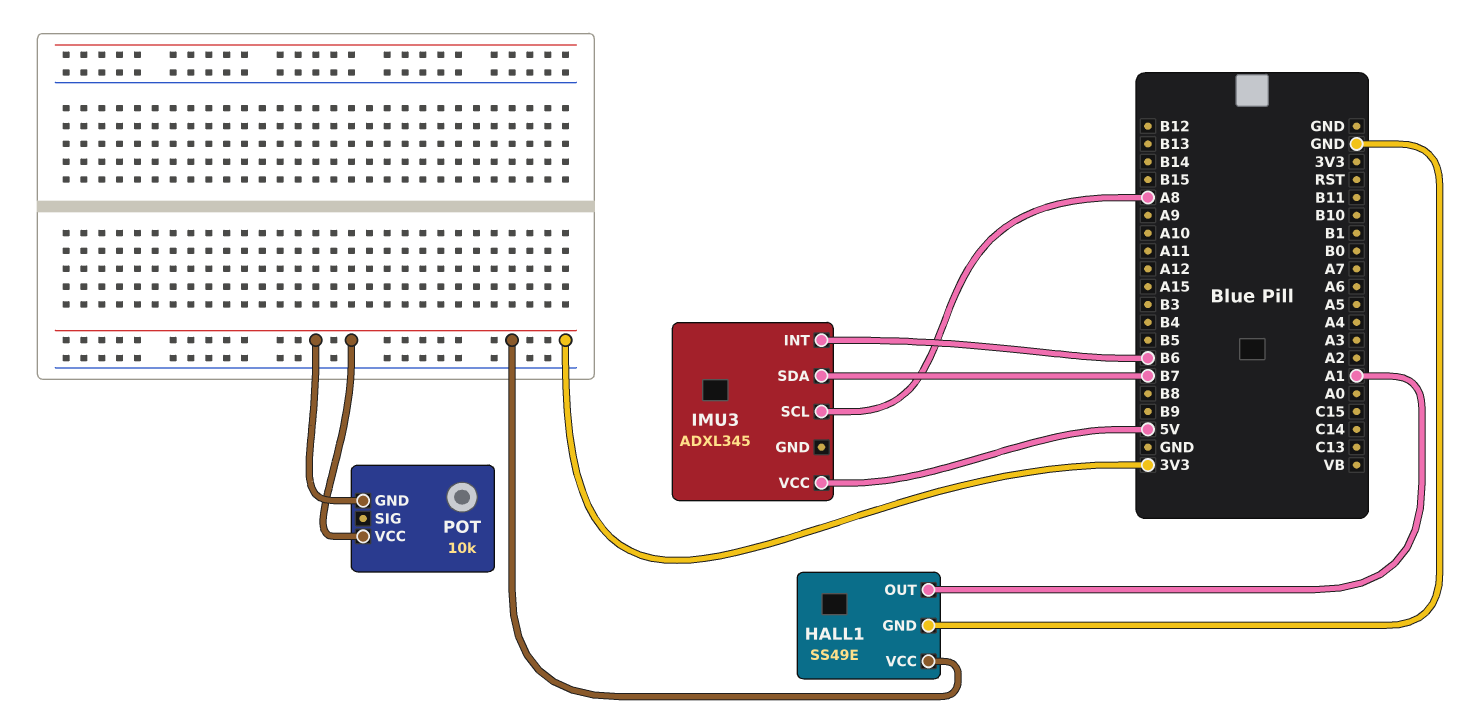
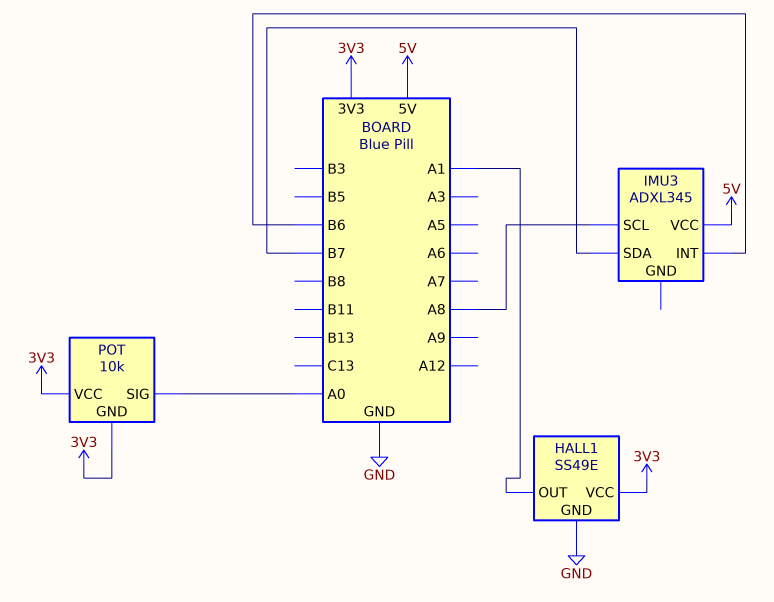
POT pin SIG: none -> A0

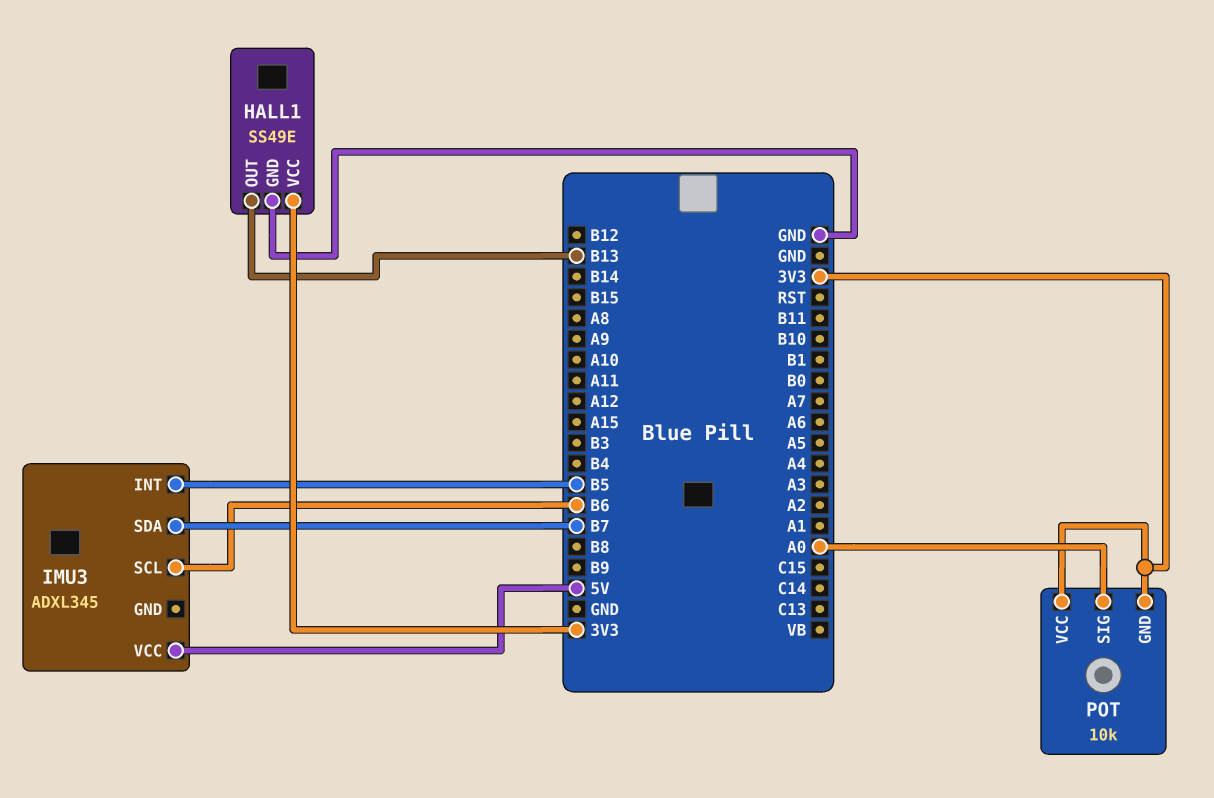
HALL1 pin OUT: A1 -> B13
IMU3 pin INT: B6 -> B5
IMU3 pin SCL: A8 -> B6

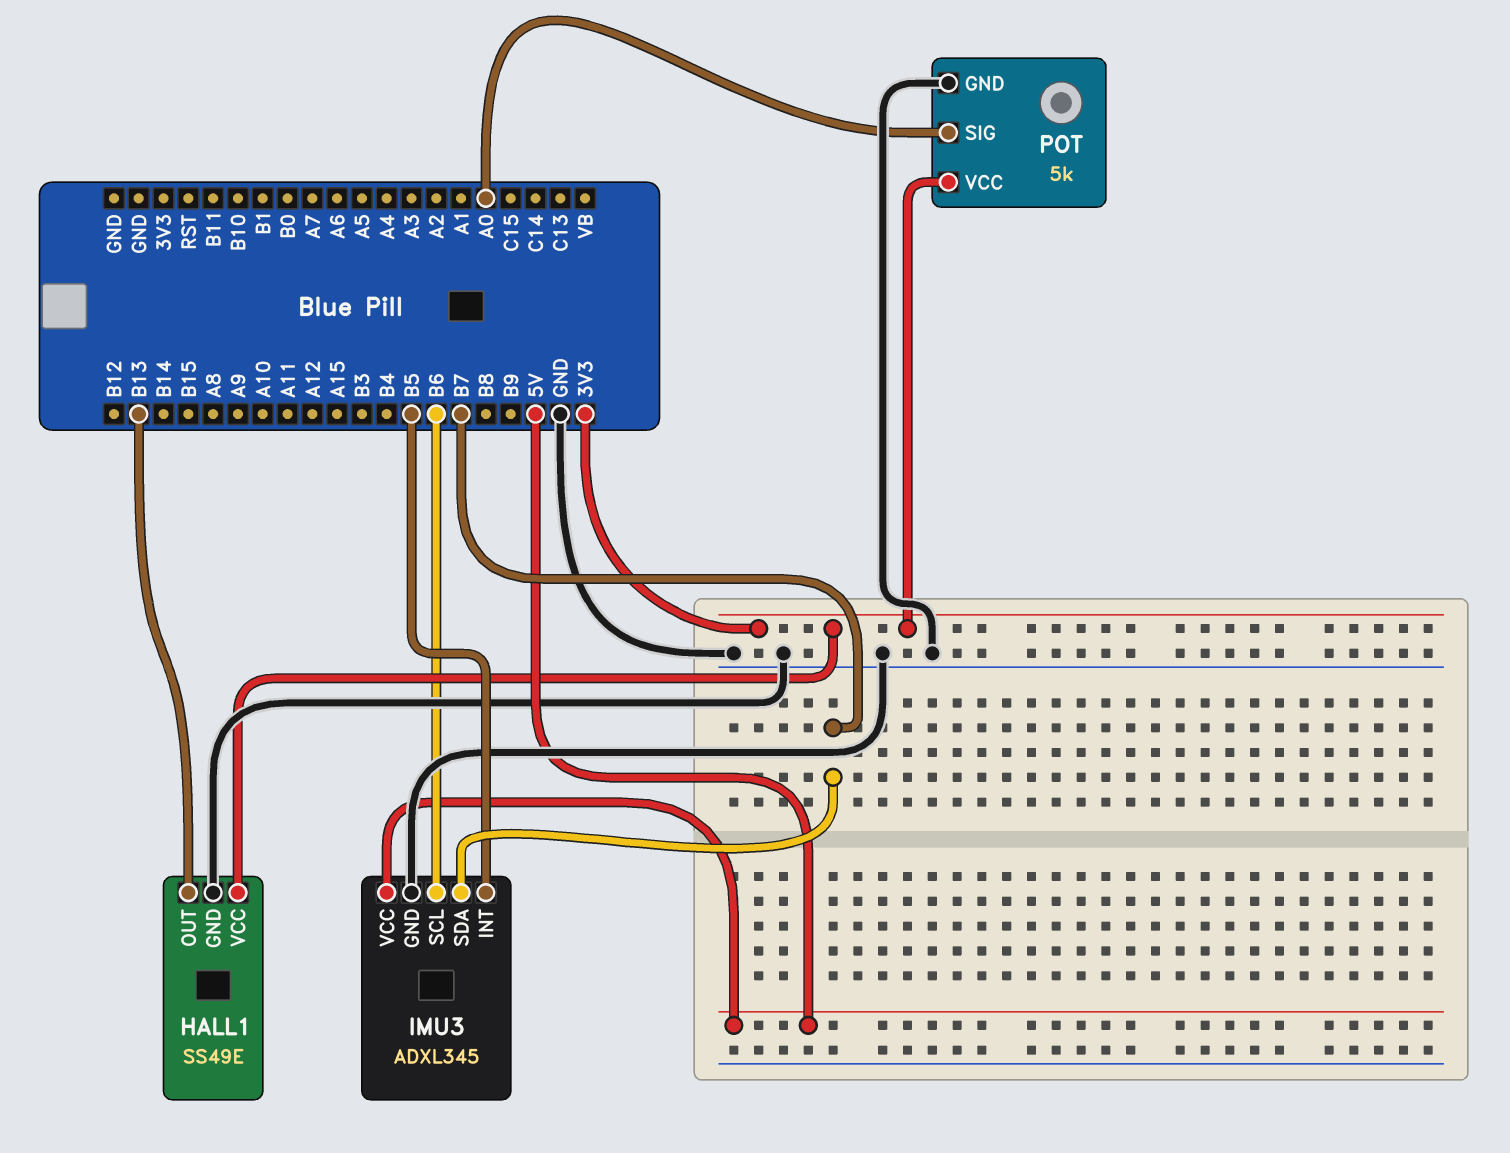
IMU3 pin GND: none -> GND
POT: 10k -> 5k
POT pin GND: 3V3 -> GND

